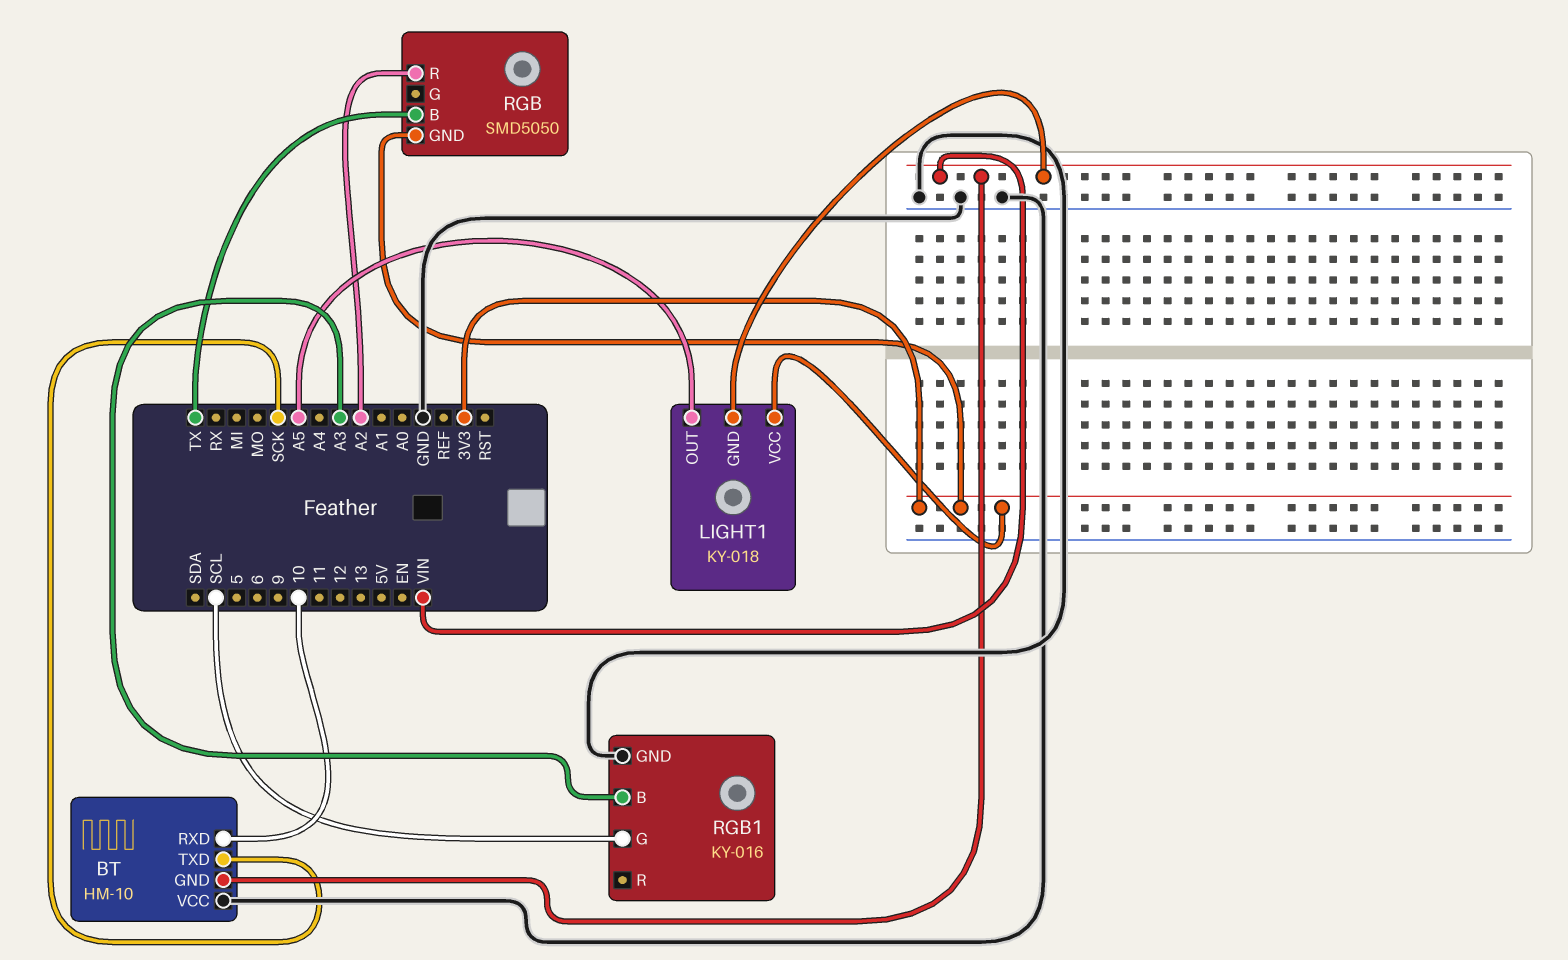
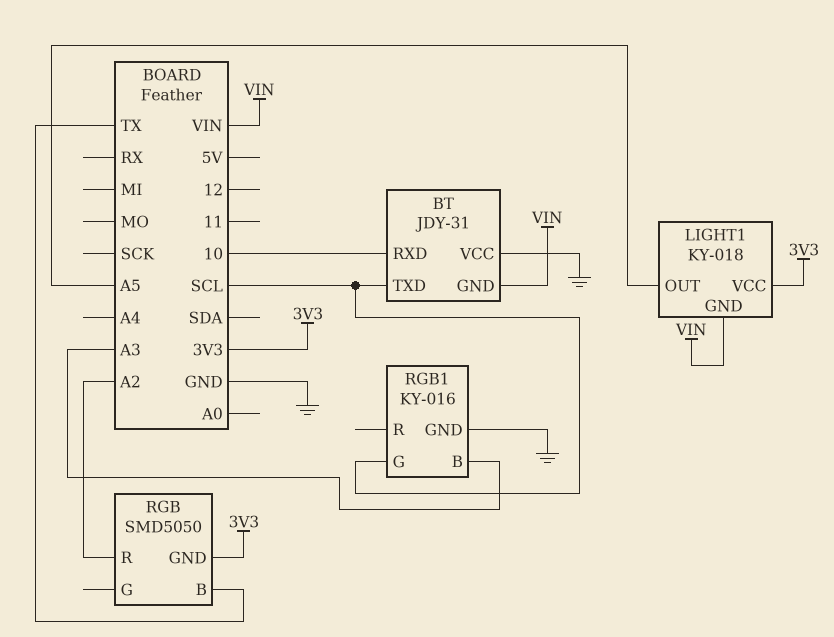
BT: HM-10 -> JDY-31
BT pin TXD: SCK -> SCL

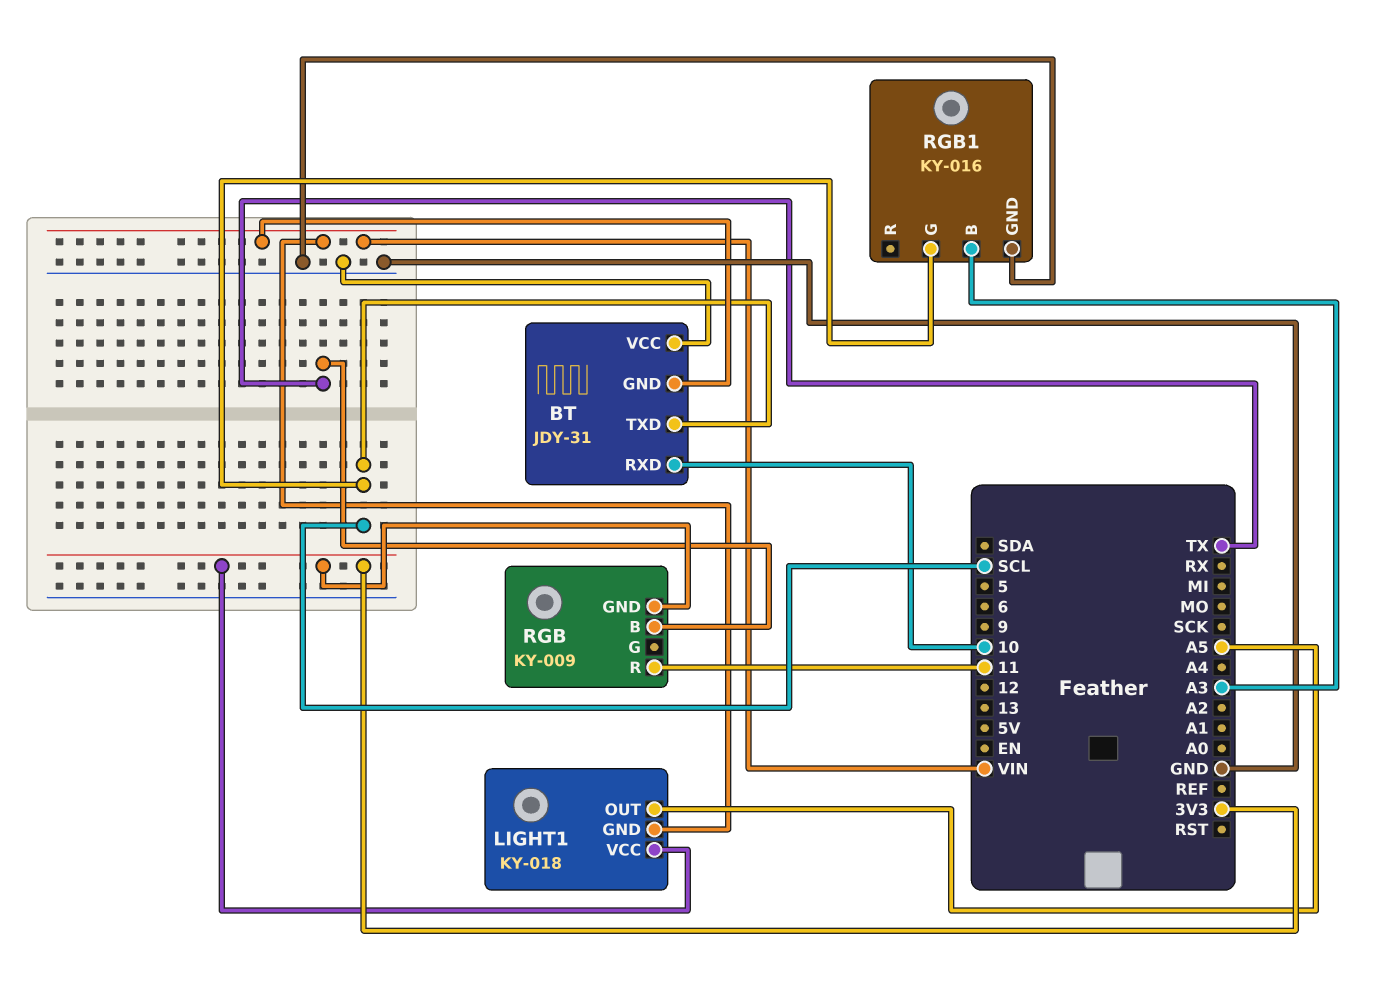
RGB: SMD5050 -> KY-009
RGB pin R: A2 -> 11

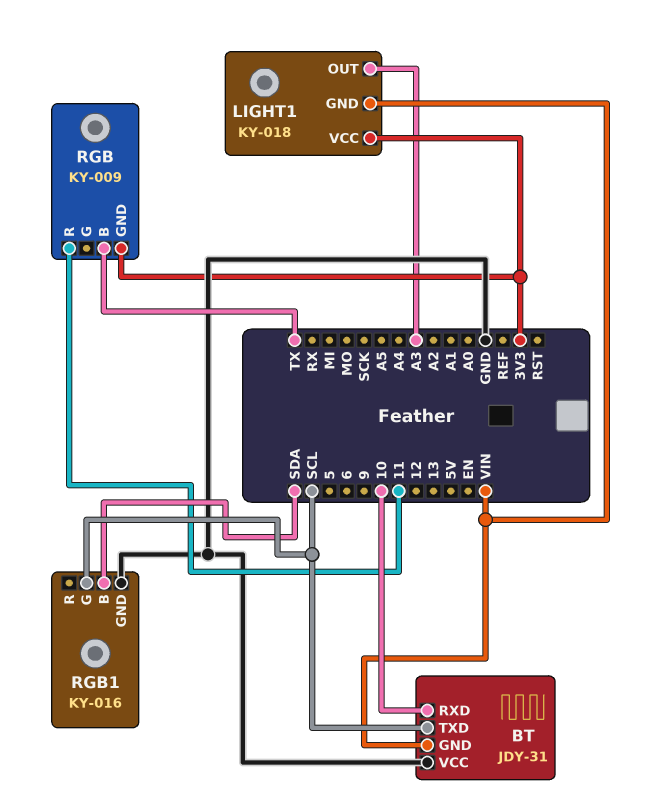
LIGHT1 pin OUT: A5 -> A3
RGB1 pin B: A3 -> SDA

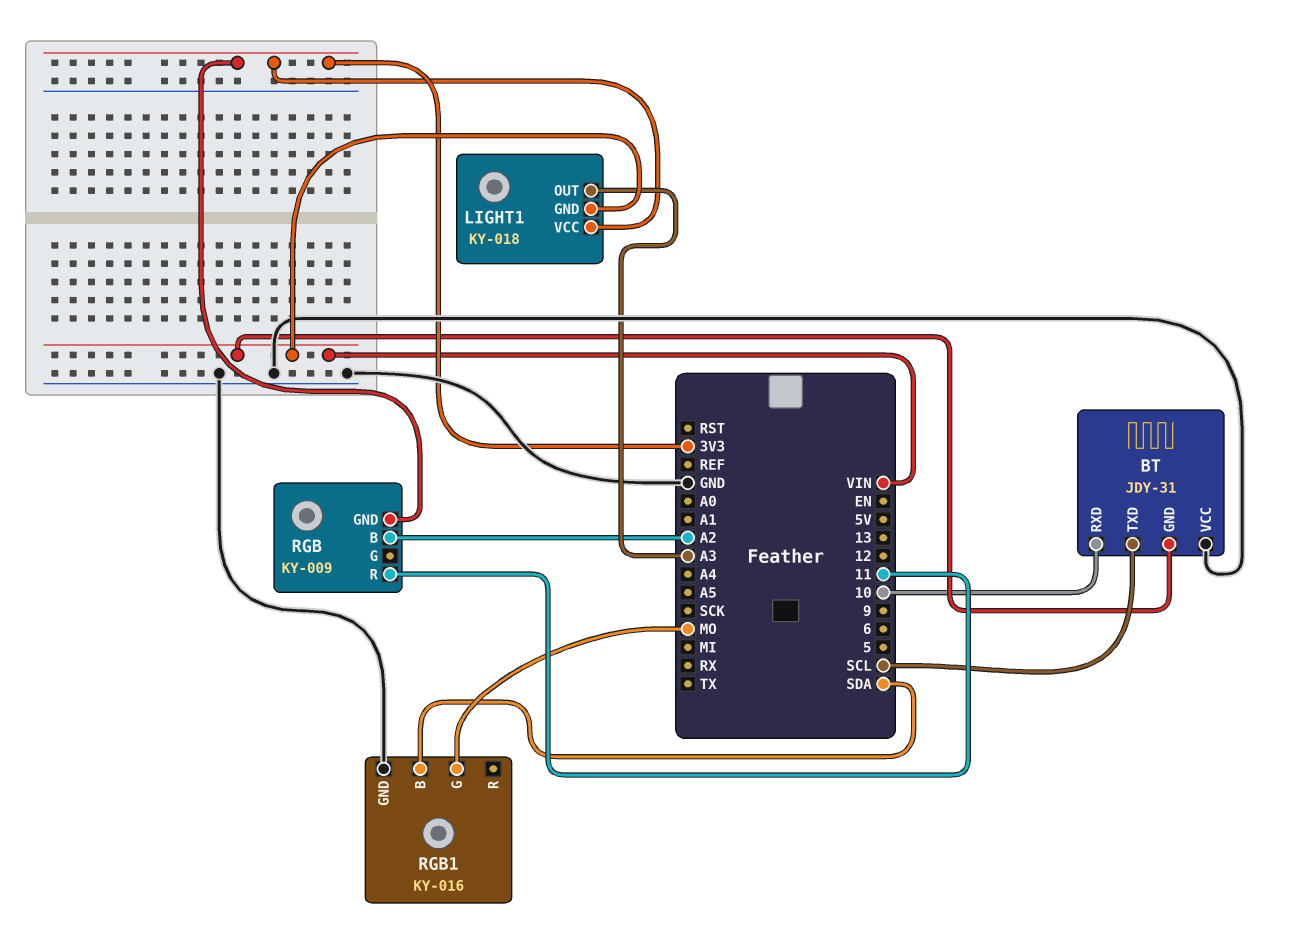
RGB pin B: TX -> A2
RGB1 pin G: SCL -> MO

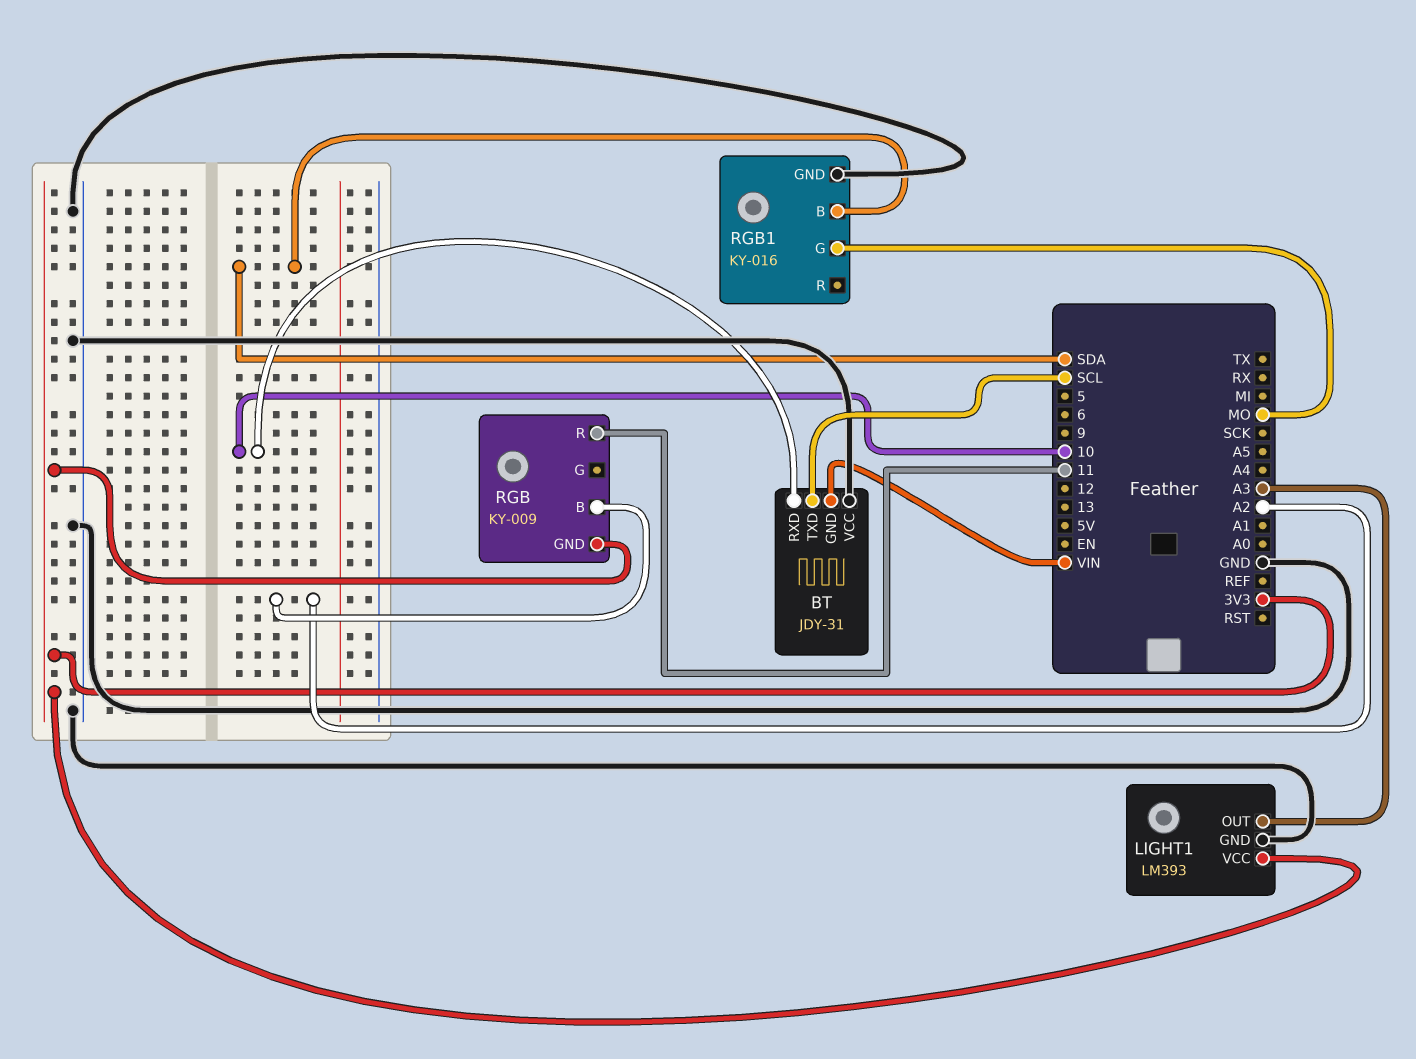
LIGHT1: KY-018 -> LM393
LIGHT1 pin GND: VIN -> GND

